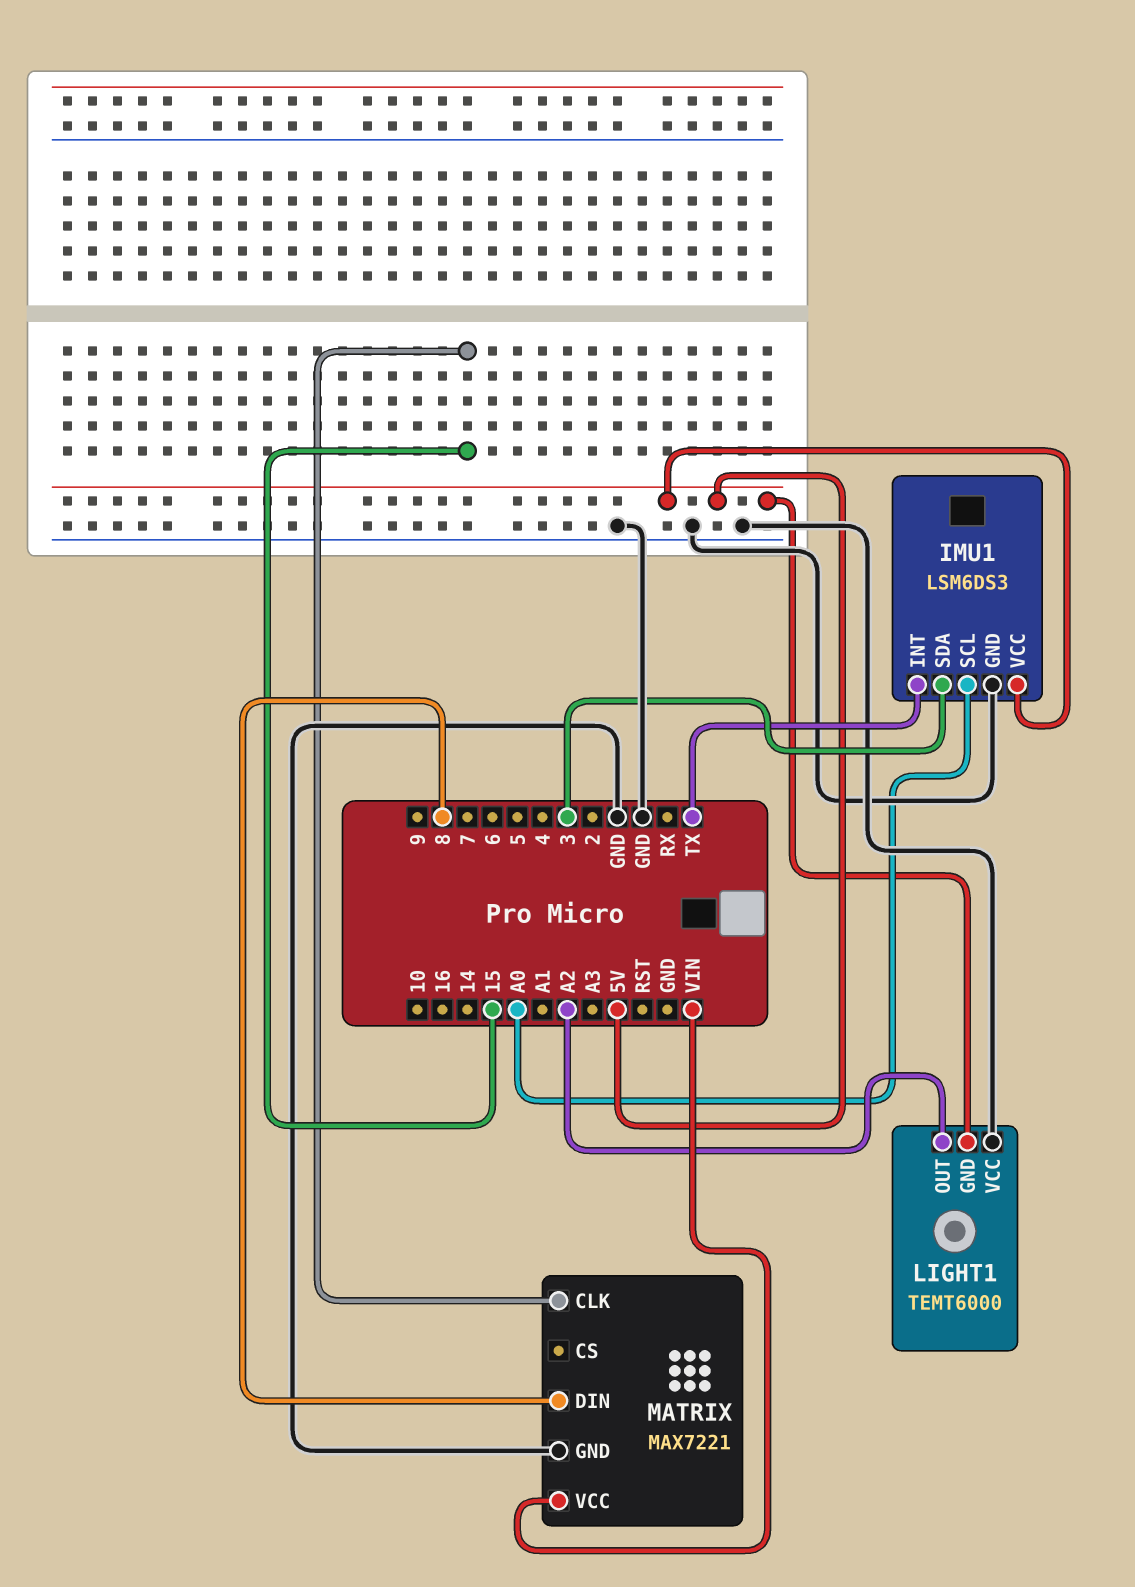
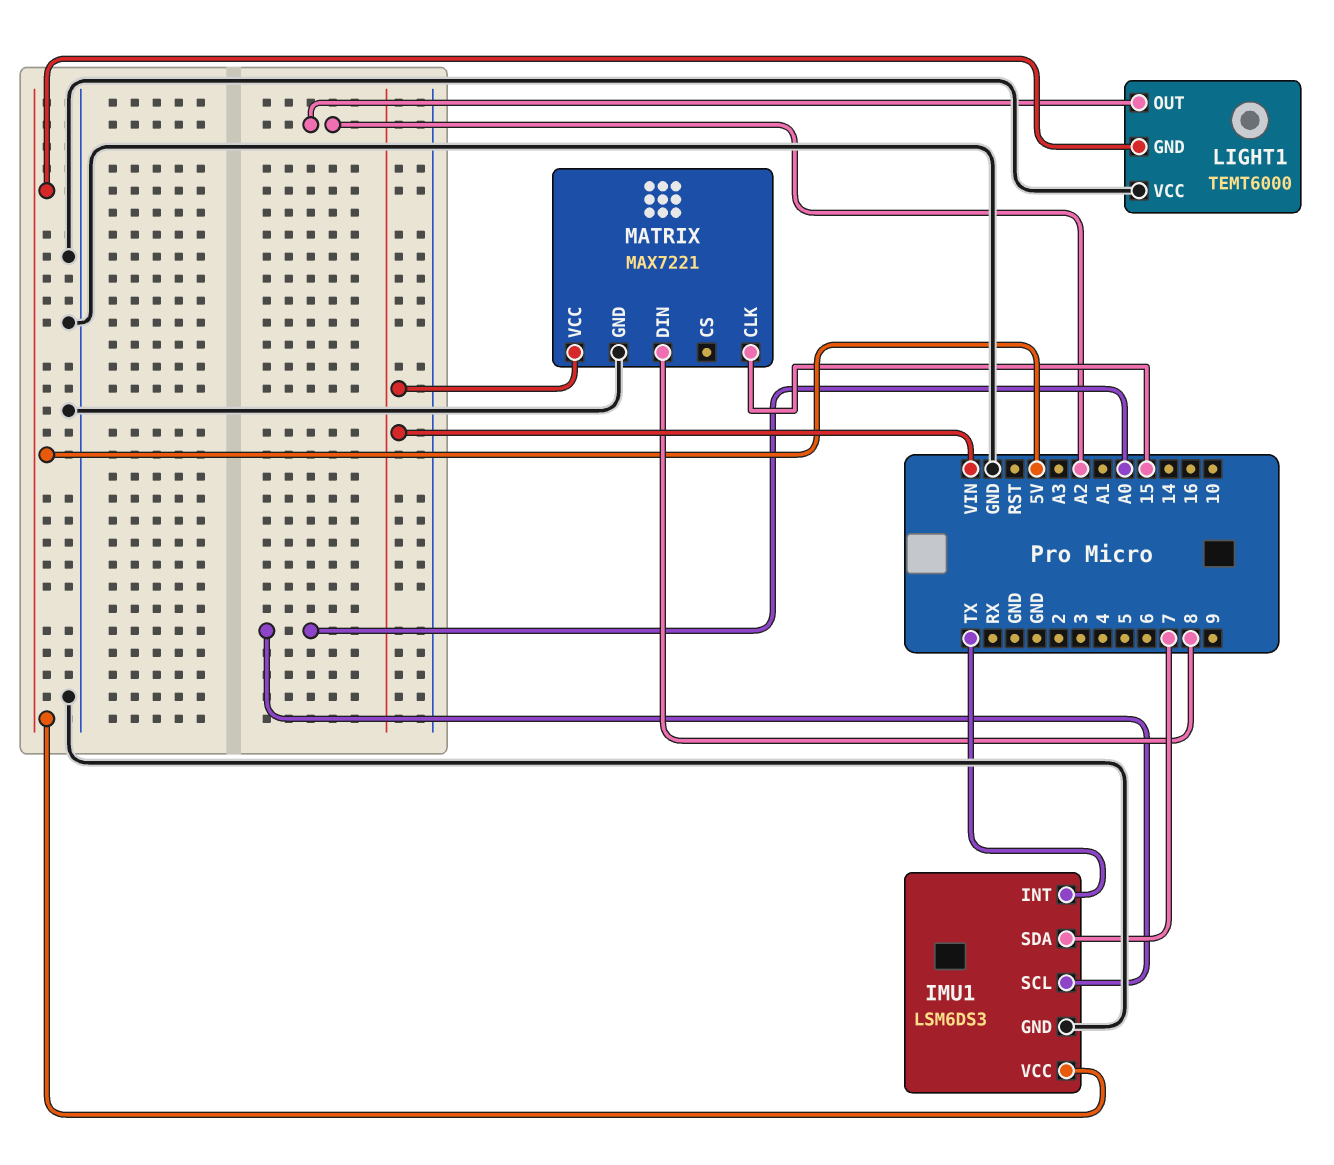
IMU1 pin SDA: 3 -> 7

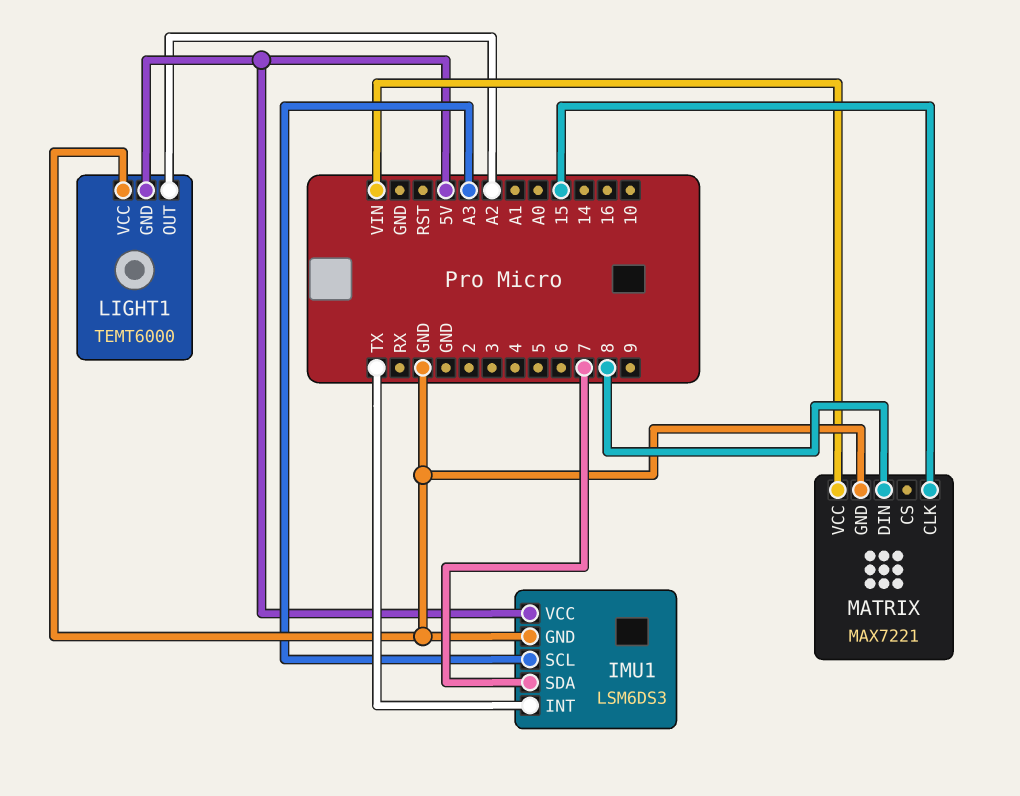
IMU1 pin SCL: A0 -> A3

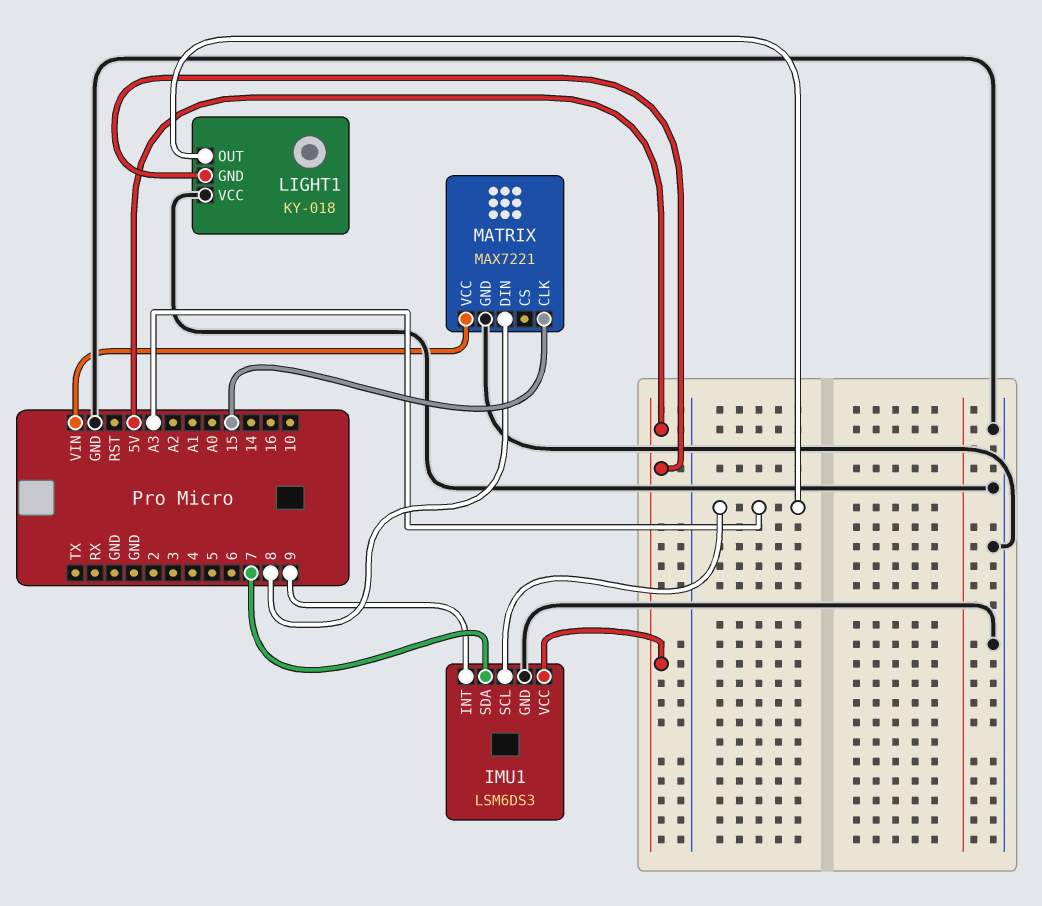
IMU1 pin INT: TX -> 9
LIGHT1: TEMT6000 -> KY-018
LIGHT1 pin OUT: A2 -> A3

